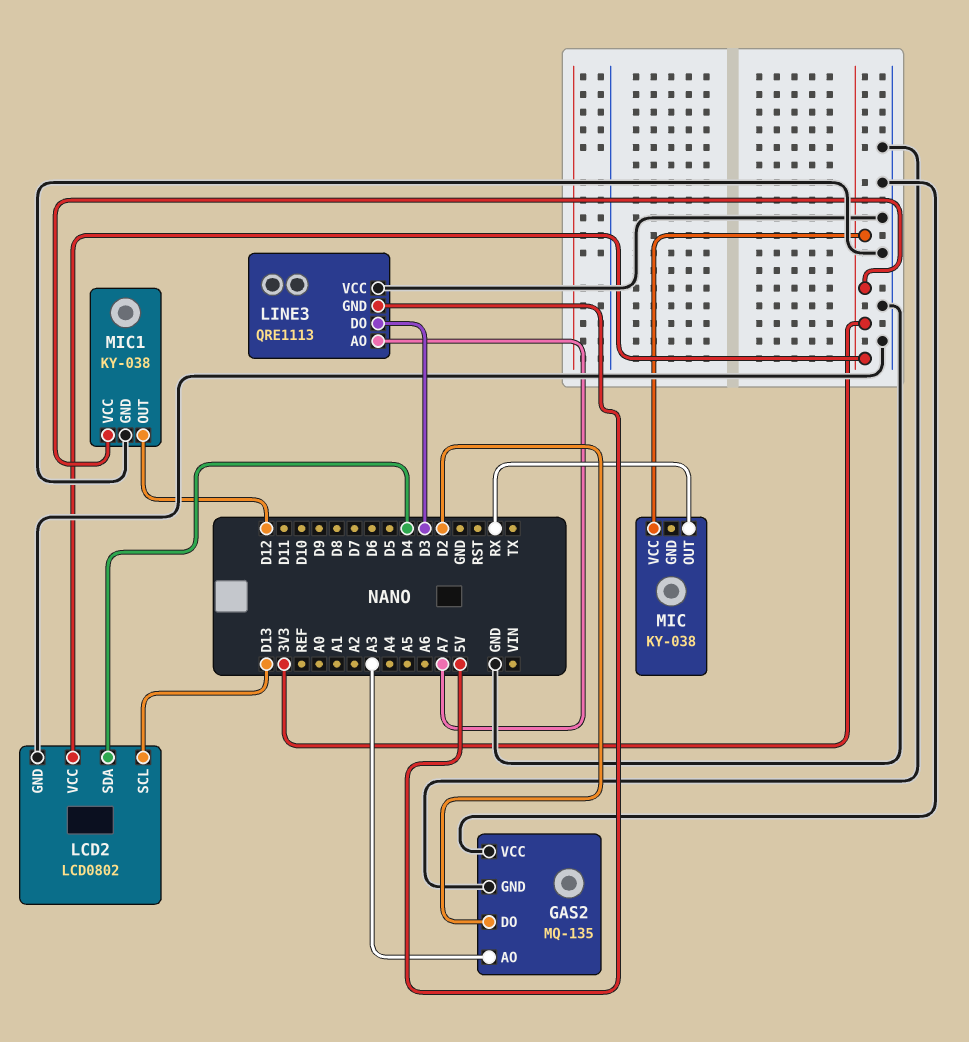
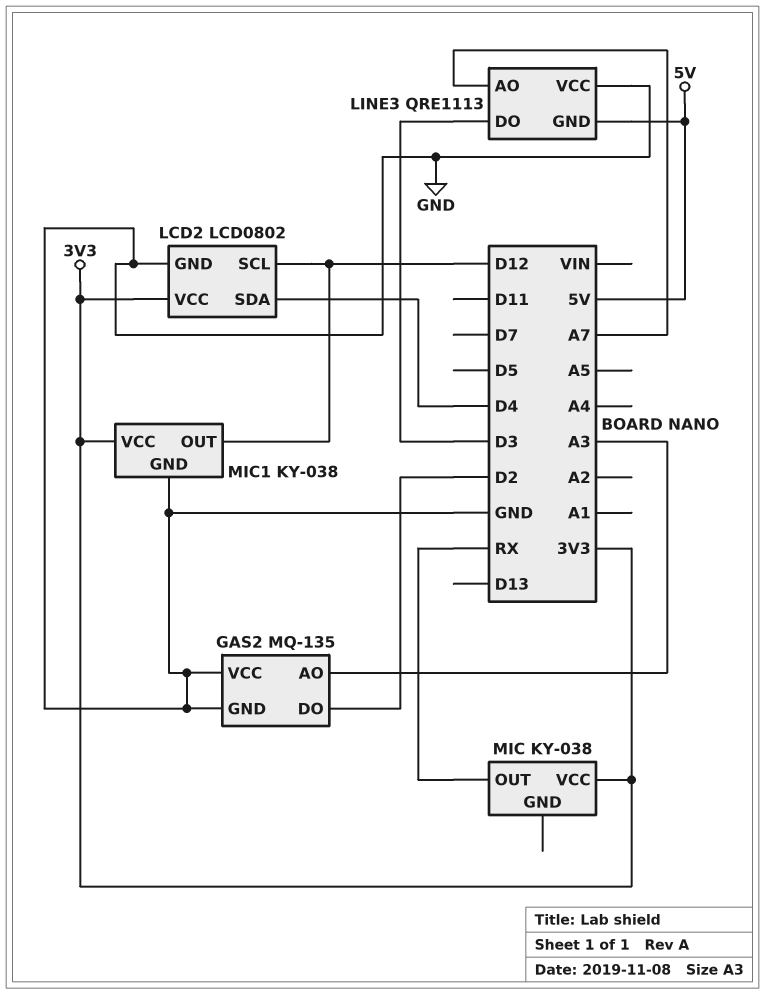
LCD2 pin SCL: D13 -> D12

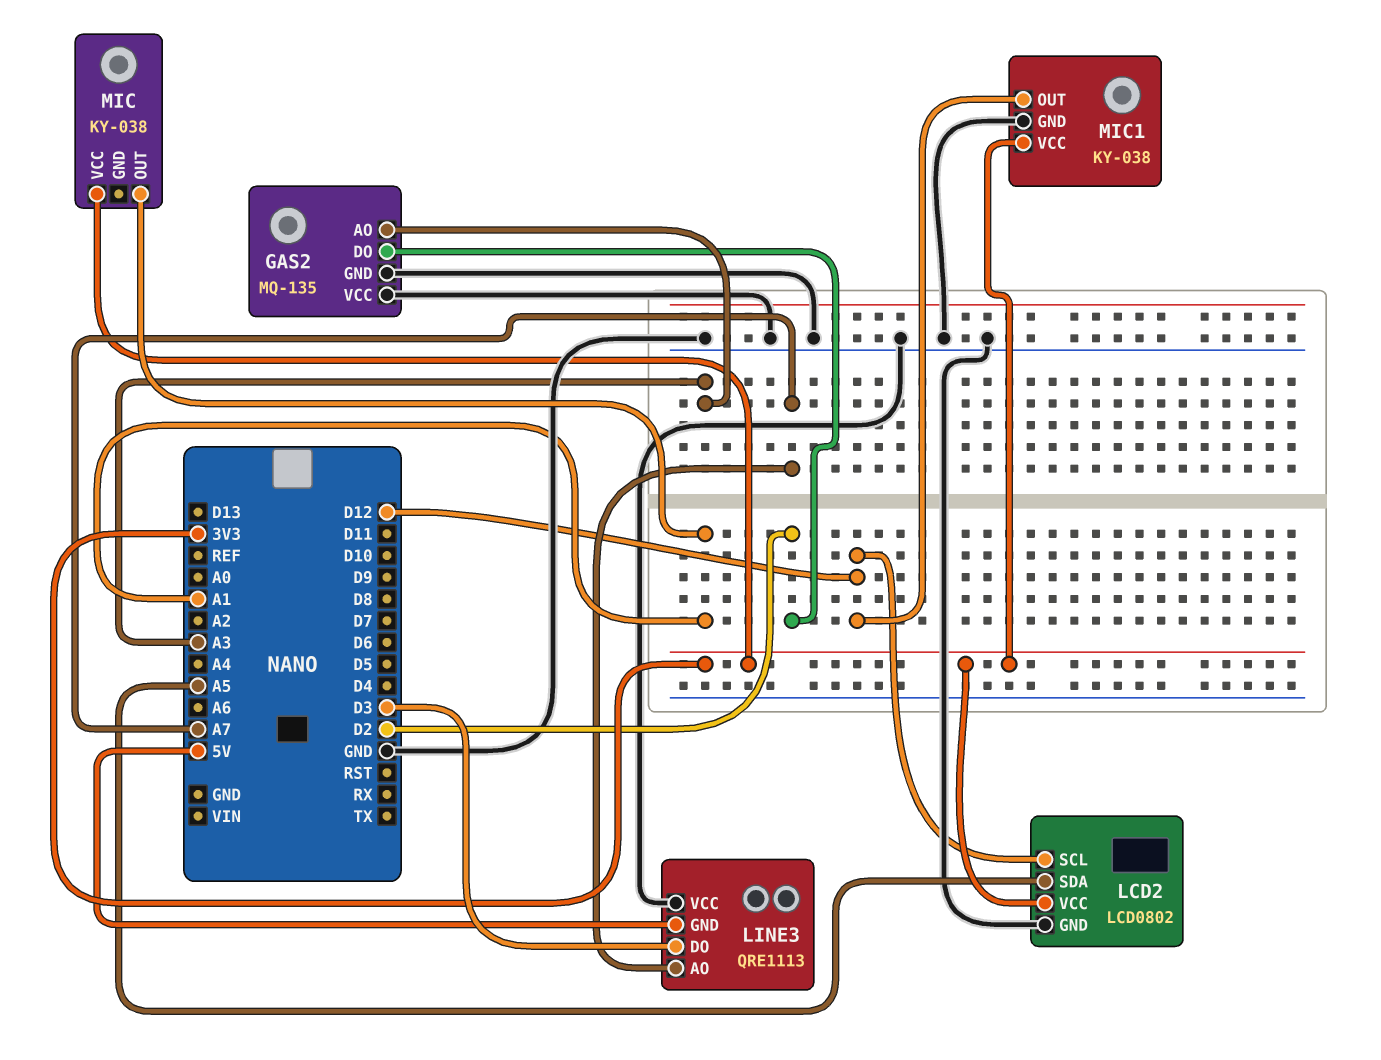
LCD2 pin SDA: D4 -> A5
MIC pin OUT: RX -> A1

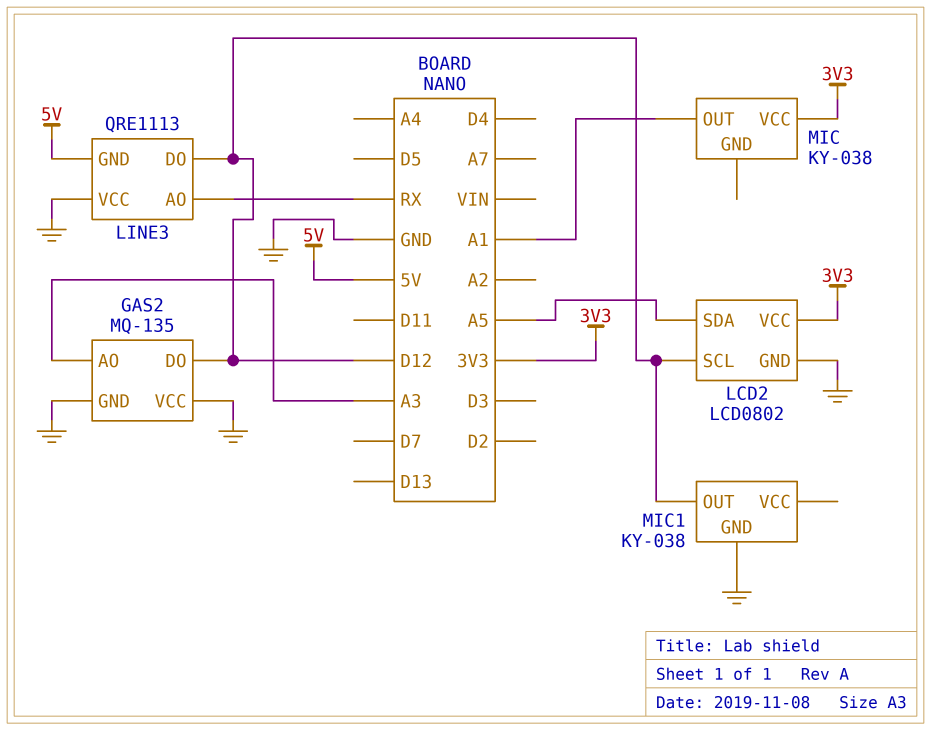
GAS2 pin DO: D2 -> D12
LINE3 pin AO: A7 -> RX
LINE3 pin DO: D3 -> D12
MIC1 pin VCC: 3V3 -> none

